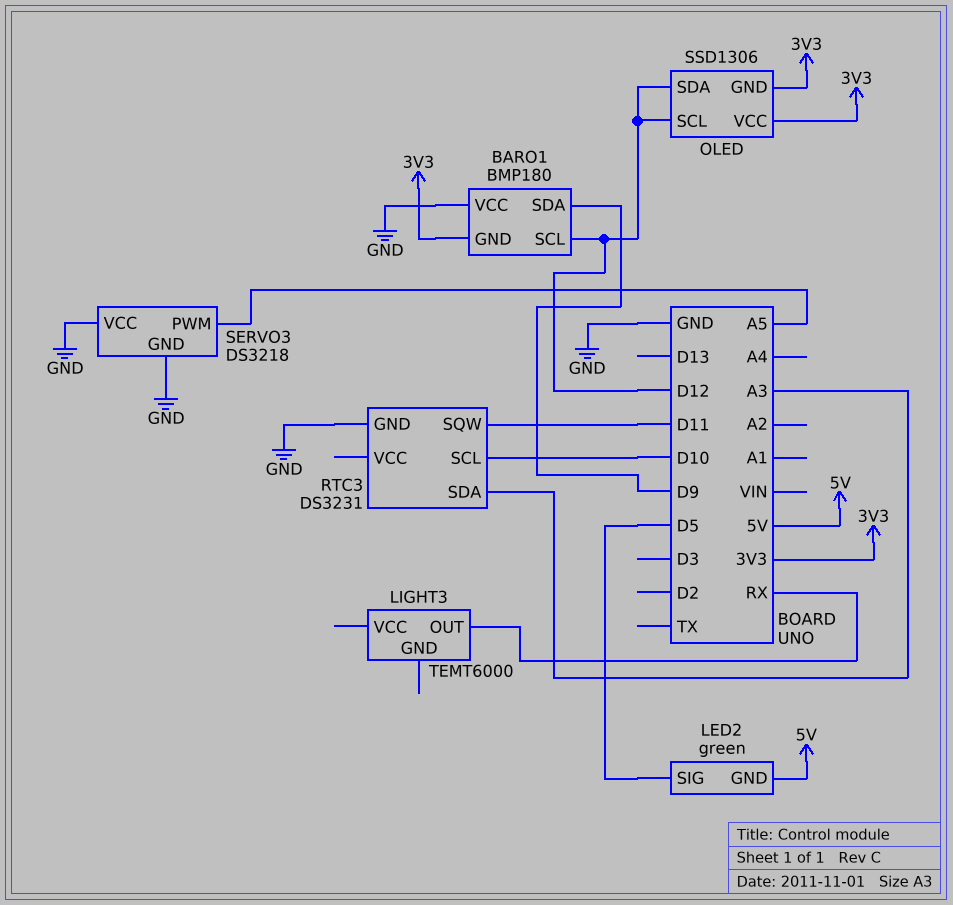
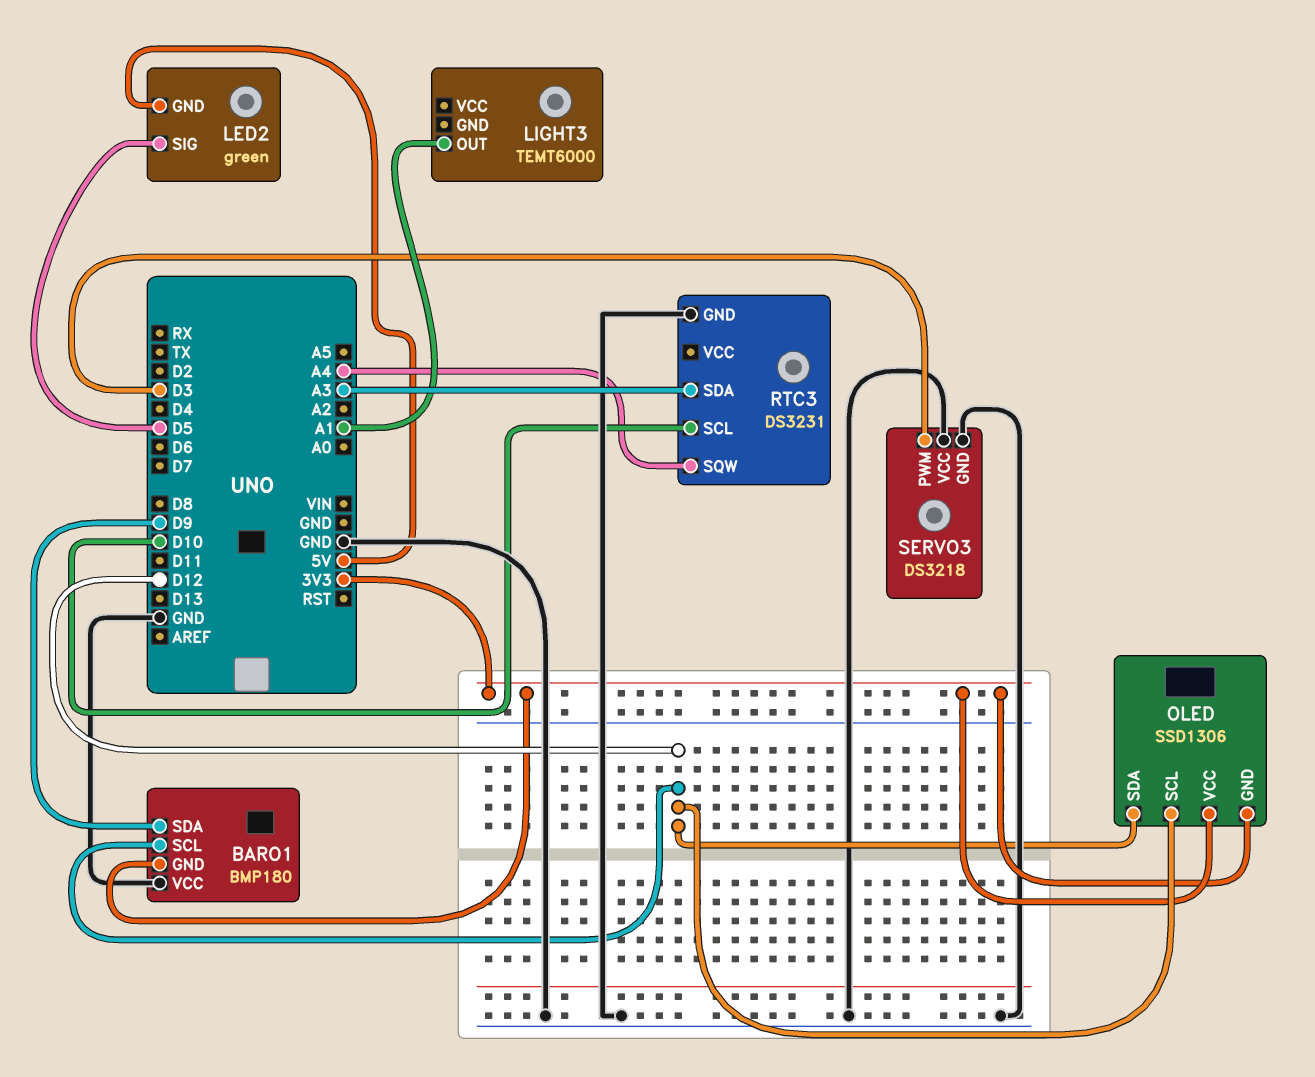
LIGHT3 pin OUT: RX -> A1
RTC3 pin SQW: D11 -> A4
SERVO3 pin PWM: A5 -> D3

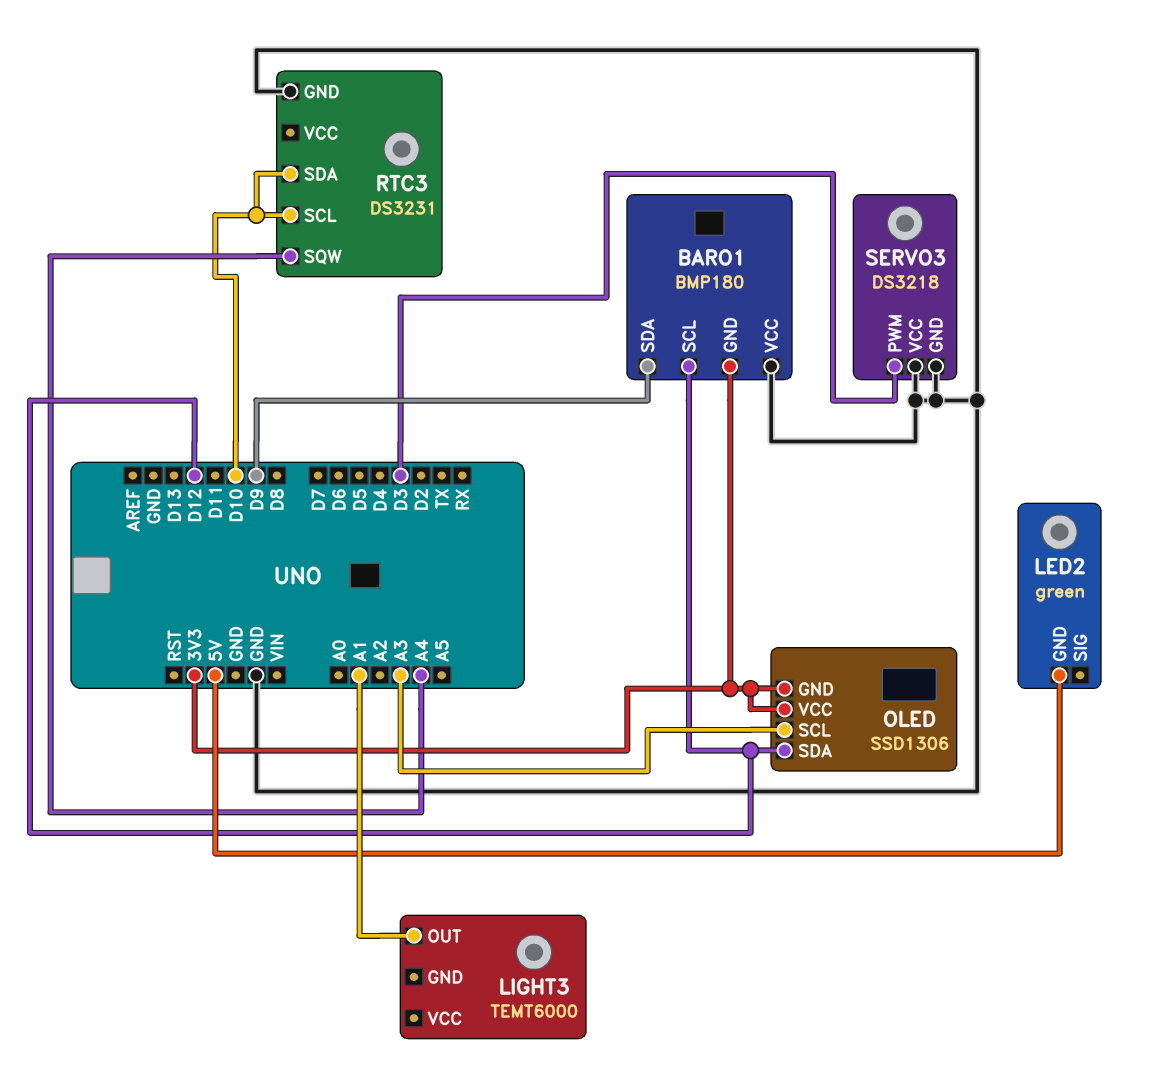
LED2 pin SIG: D5 -> none
OLED pin SCL: D12 -> A3
RTC3 pin SDA: A3 -> D10

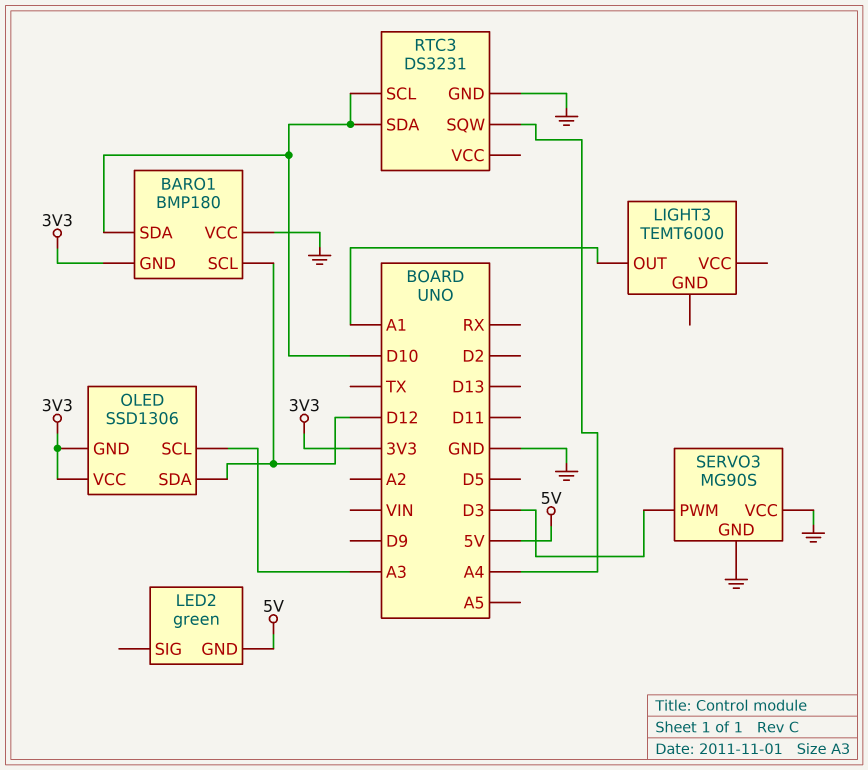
BARO1 pin SDA: D9 -> D10
SERVO3: DS3218 -> MG90S

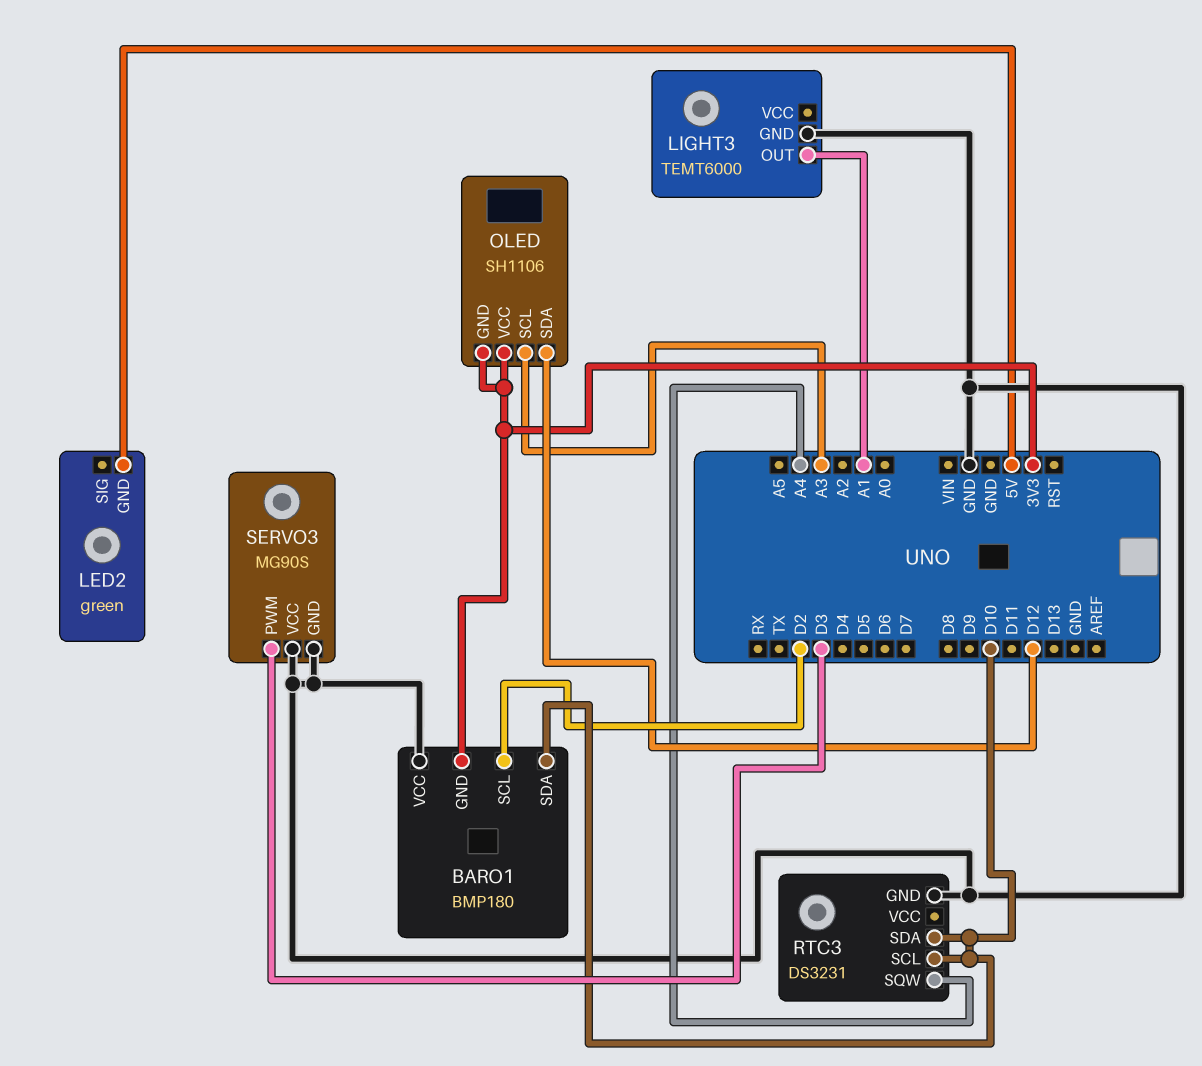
BARO1 pin SCL: D12 -> D2
LIGHT3 pin GND: none -> GND
OLED: SSD1306 -> SH1106

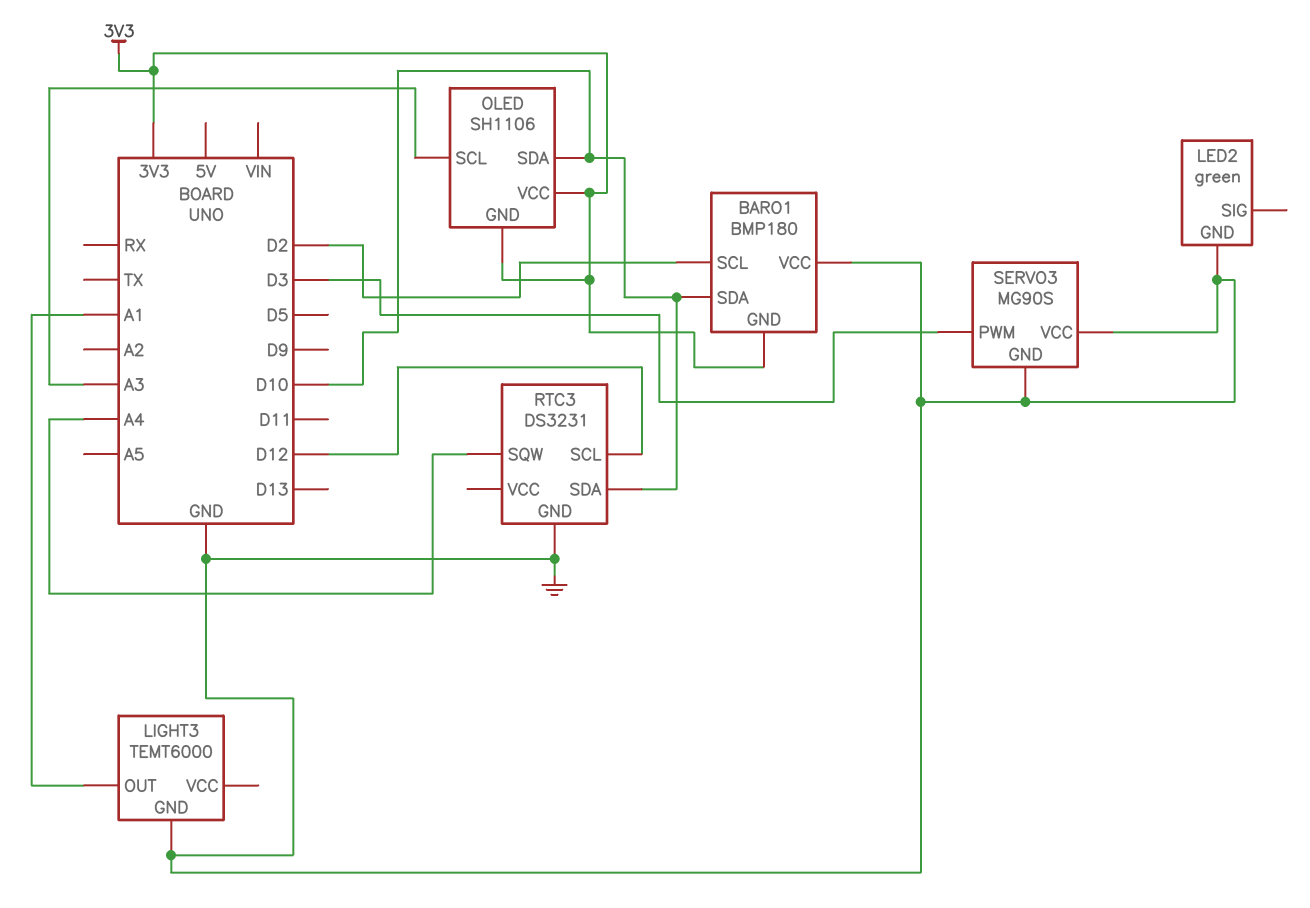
LED2 pin GND: 5V -> GND
OLED pin SDA: D12 -> D10
RTC3 pin SCL: D10 -> D12

